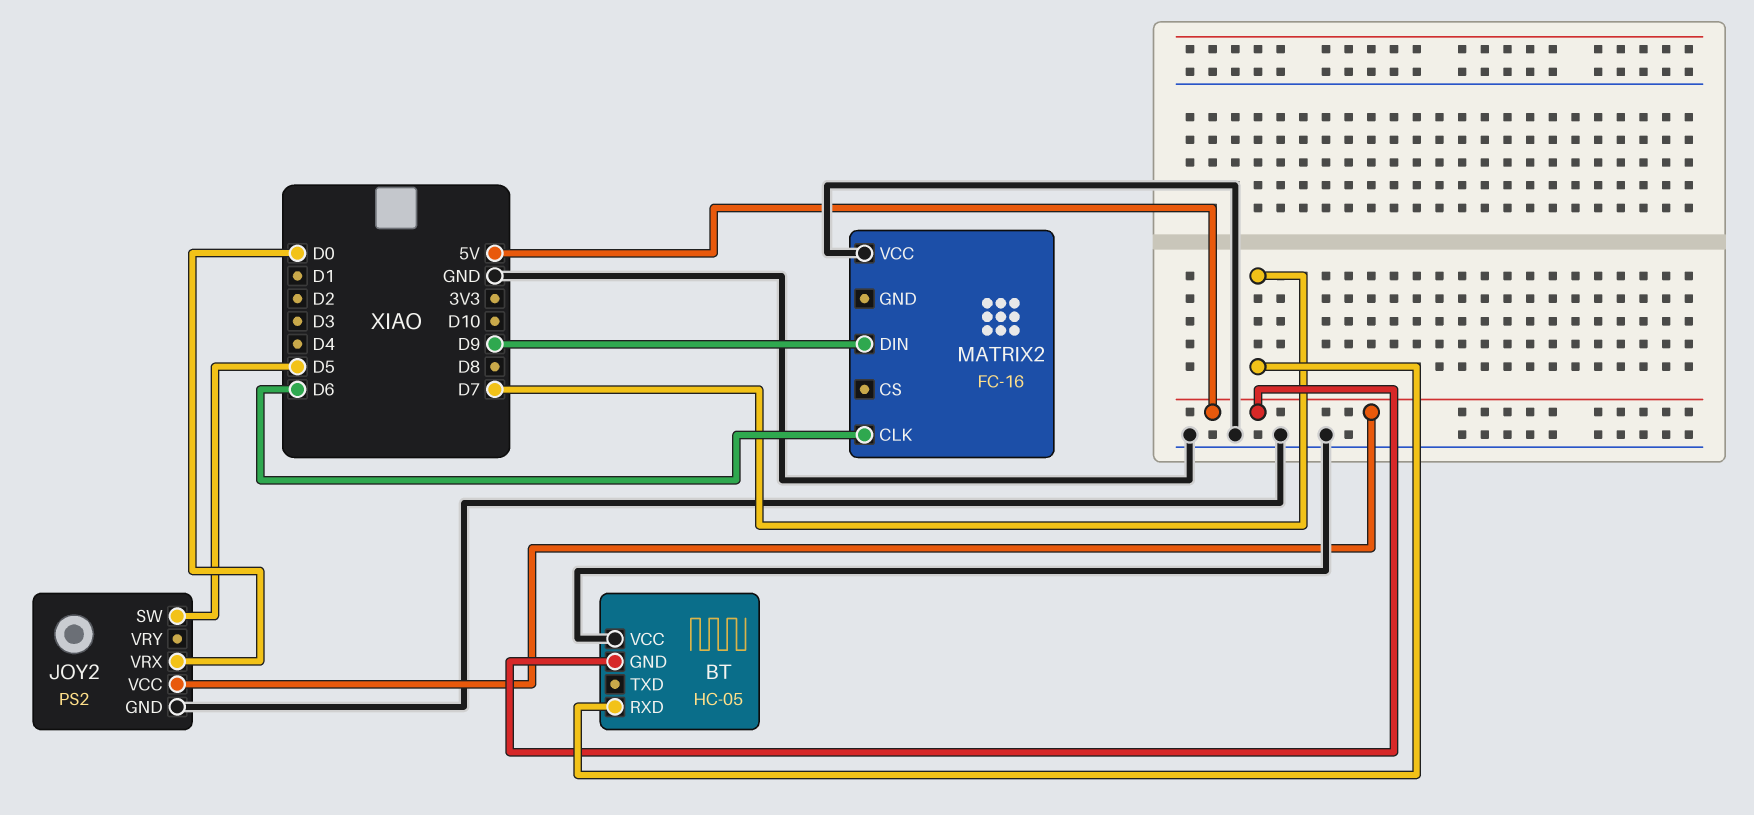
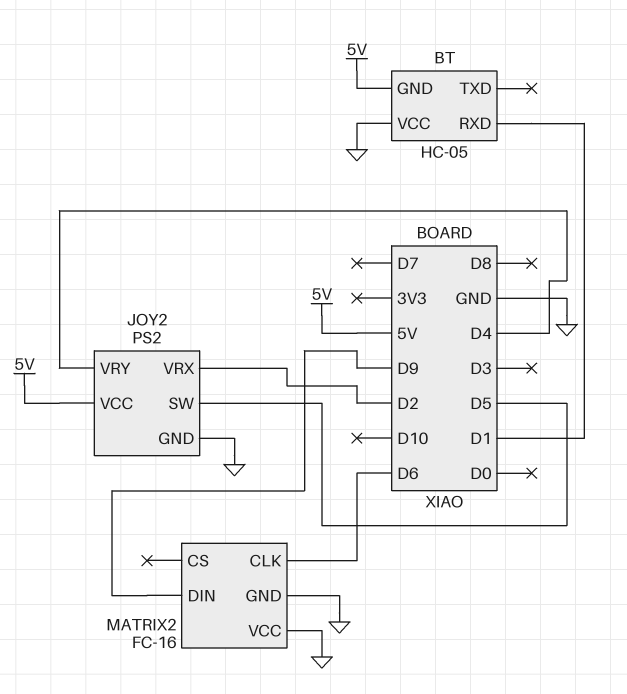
BT pin RXD: D7 -> D1
JOY2 pin VRX: D0 -> D2
JOY2 pin VRY: none -> D4
MATRIX2 pin GND: none -> GND

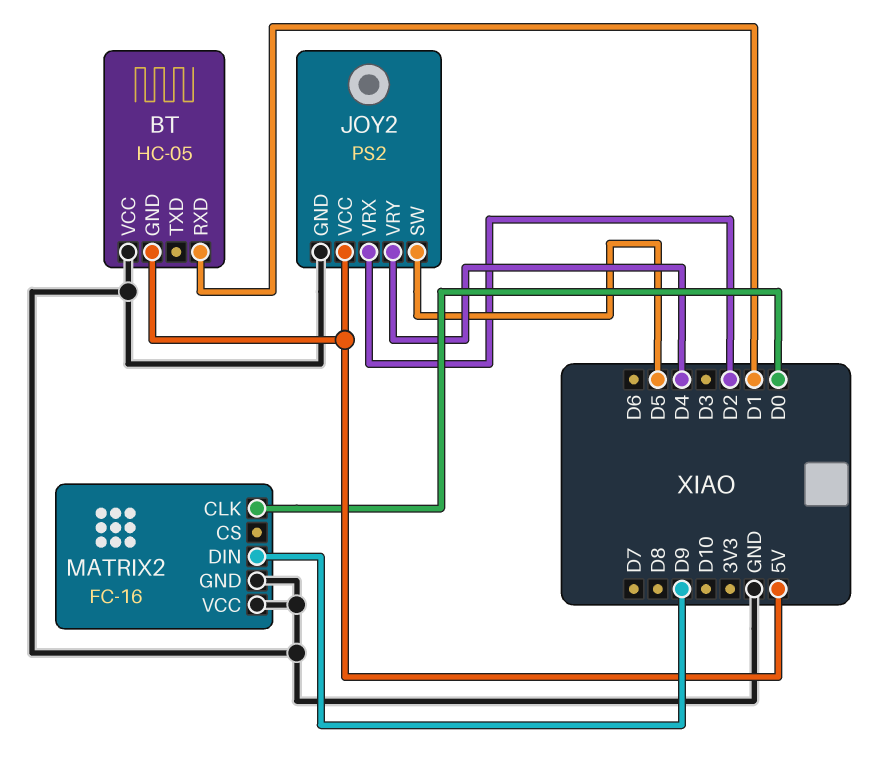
MATRIX2 pin CLK: D6 -> D0

